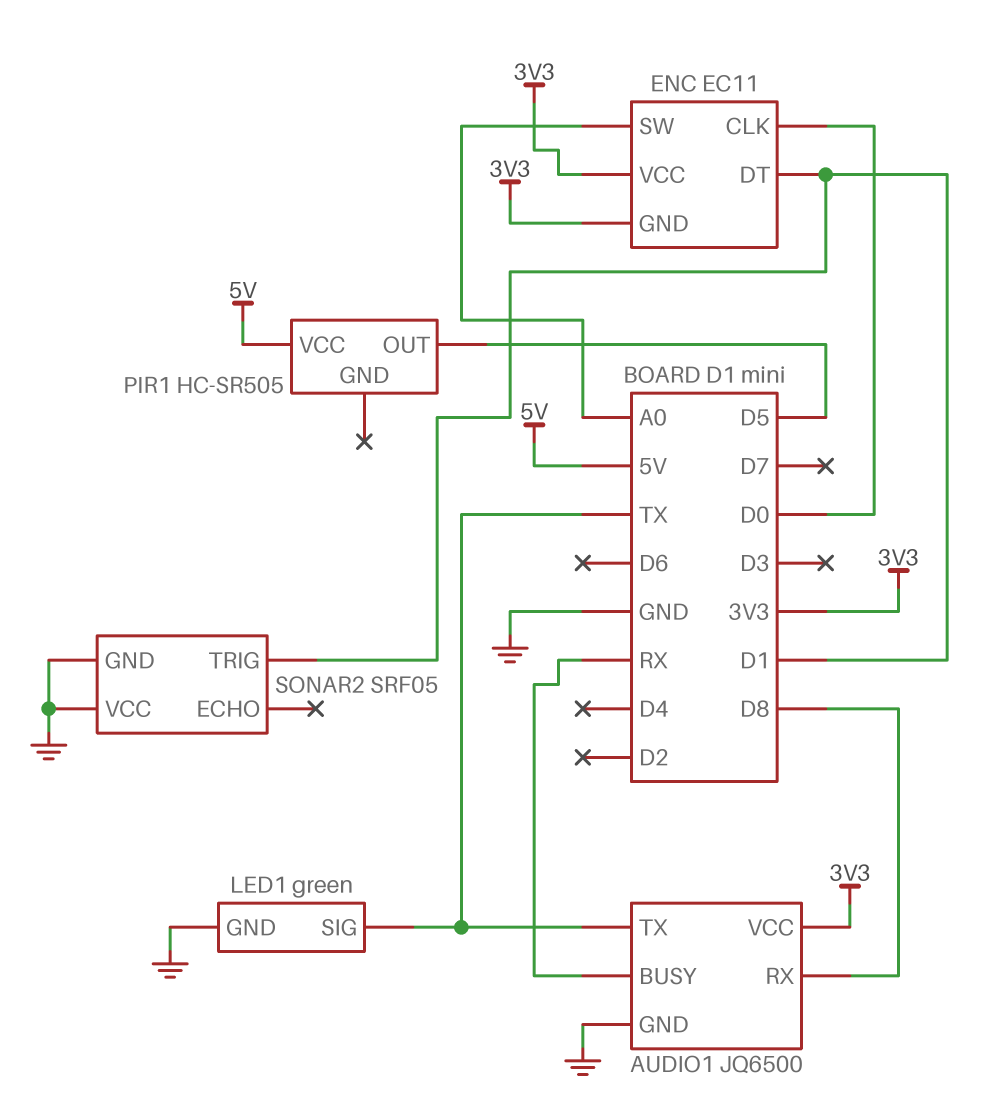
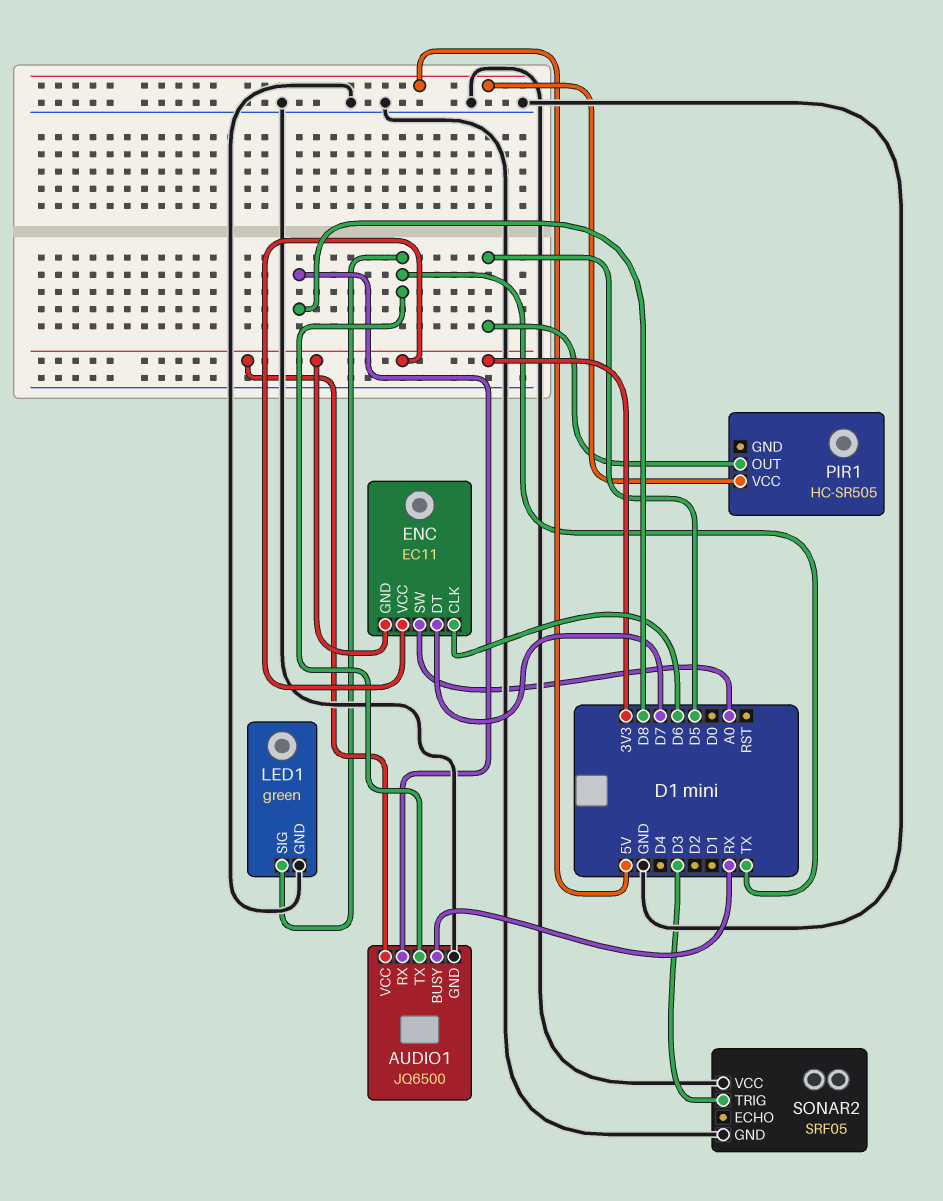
ENC pin CLK: D0 -> D6
ENC pin DT: D1 -> D7
SONAR2 pin TRIG: D1 -> D3

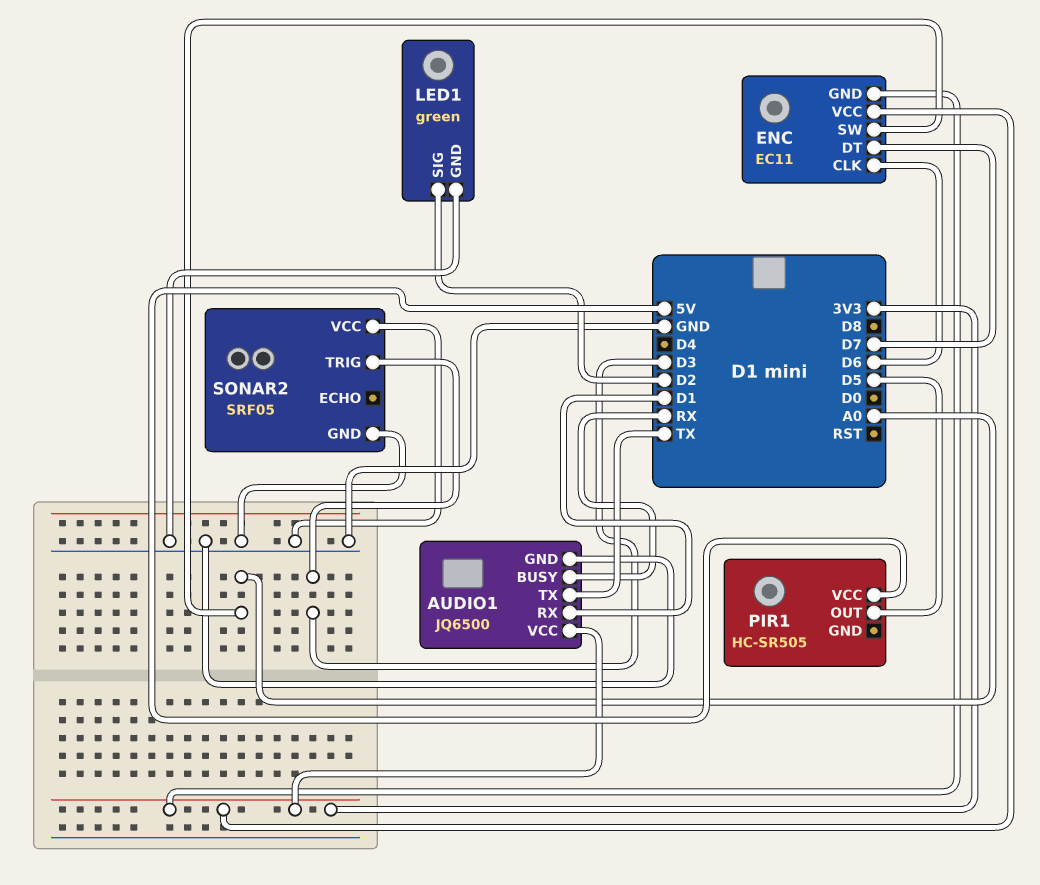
AUDIO1 pin RX: D8 -> D1
LED1 pin SIG: TX -> D2

